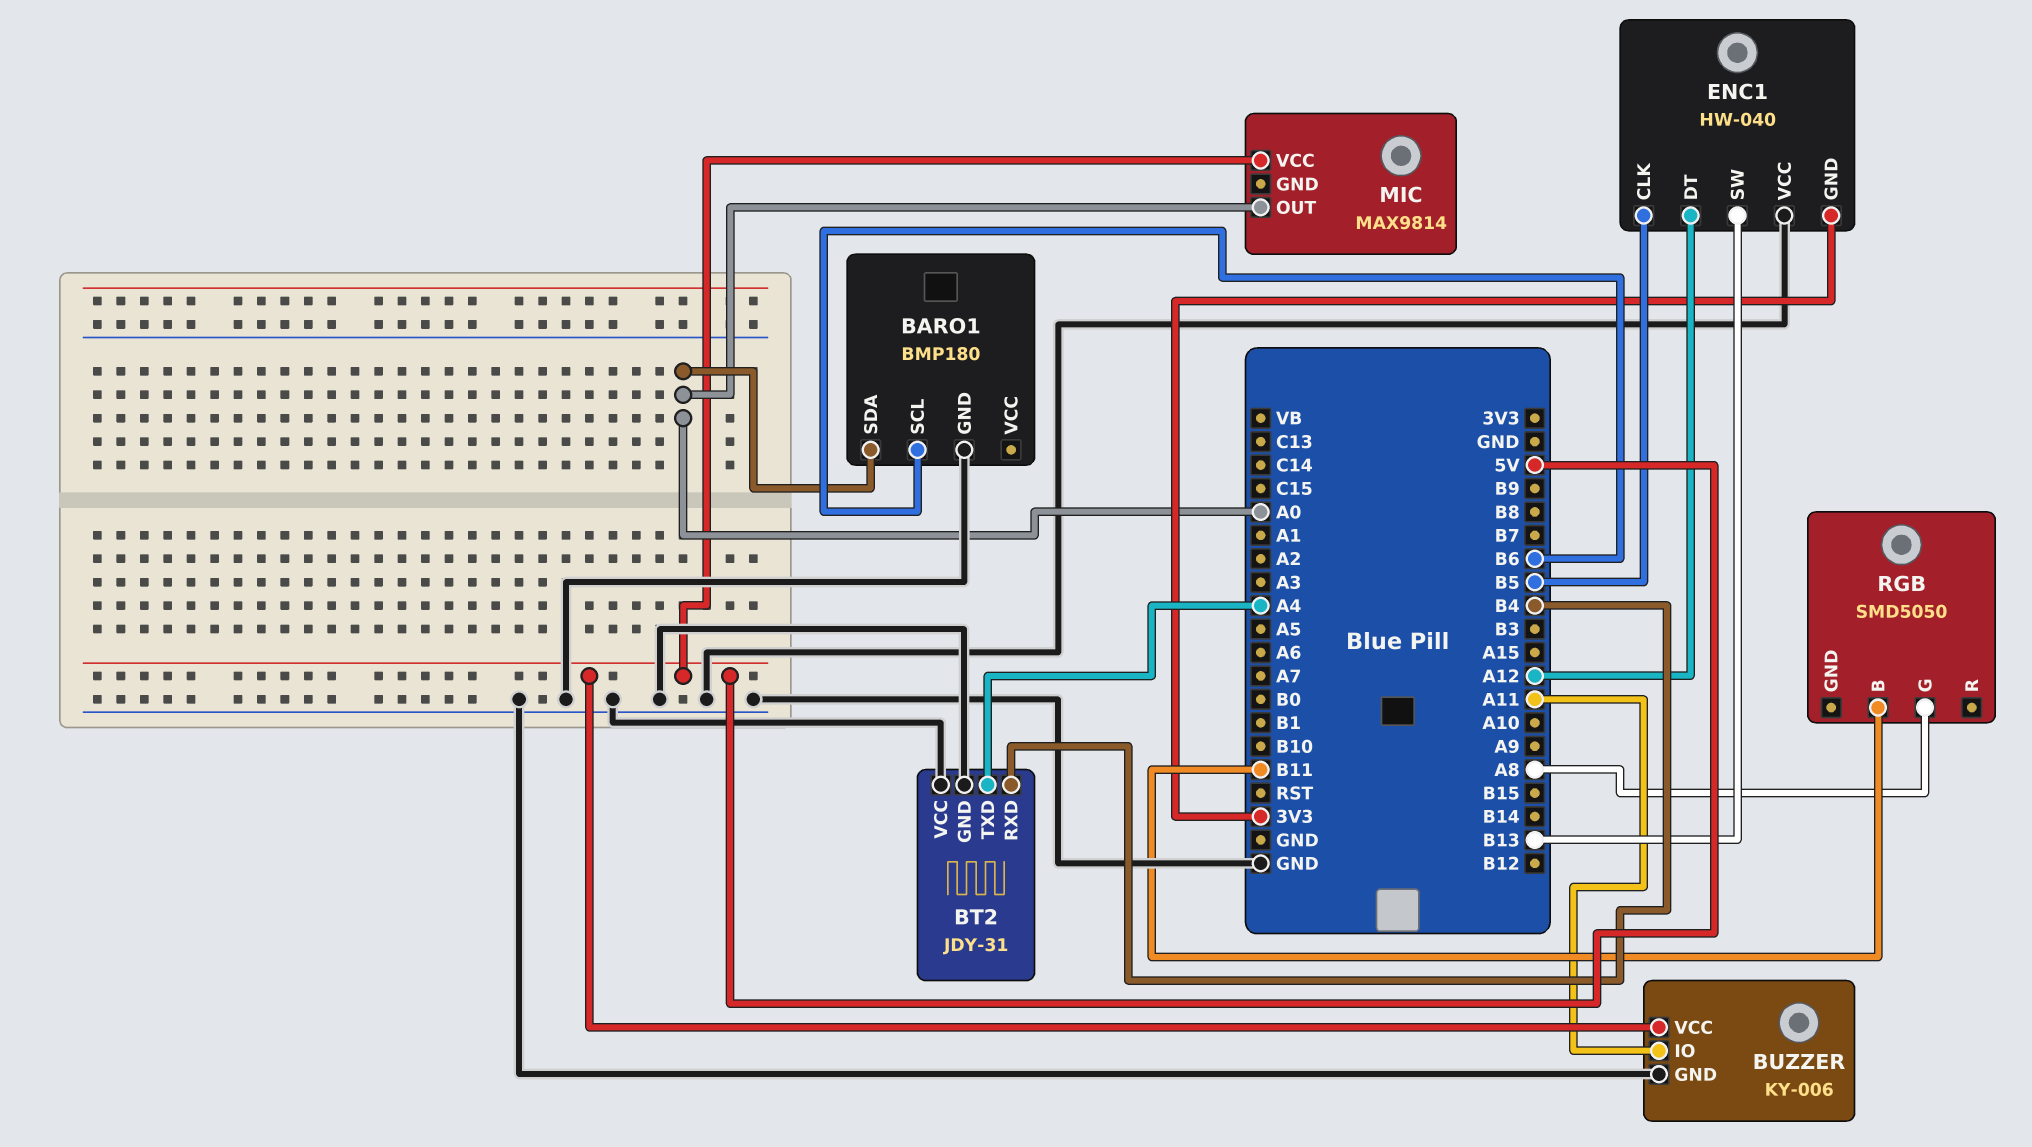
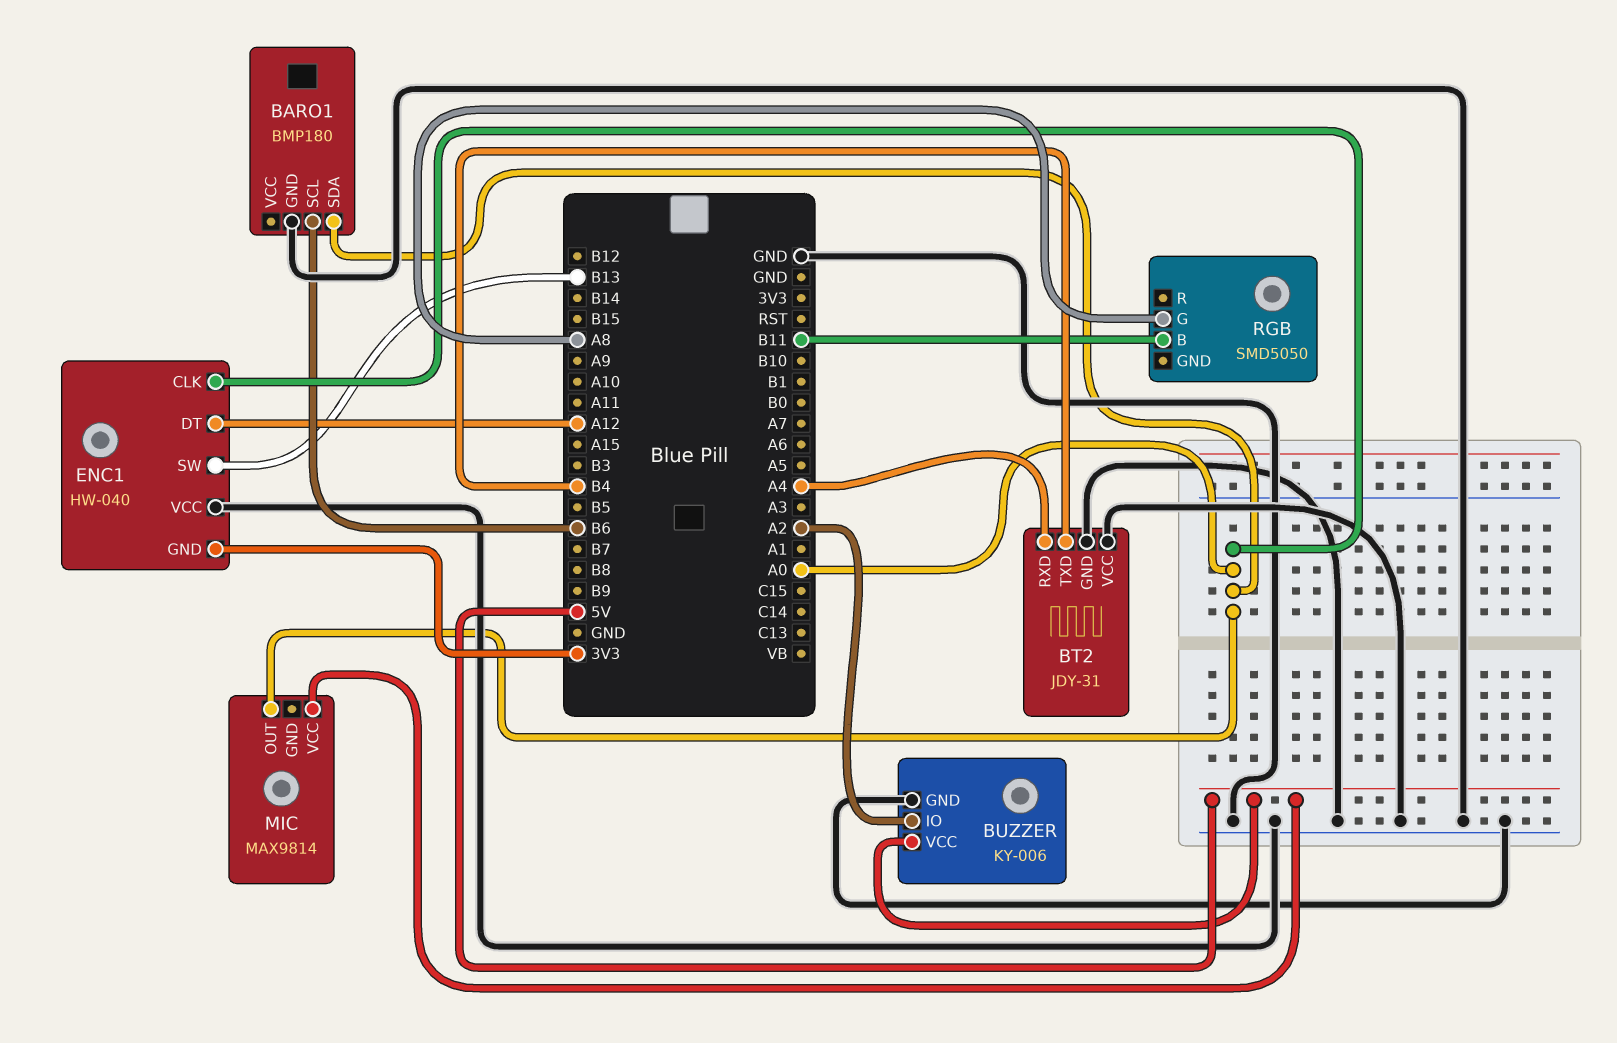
BT2 pin RXD: B4 -> A4
BT2 pin TXD: A4 -> B4
BUZZER pin IO: A11 -> A2
ENC1 pin CLK: B5 -> A0

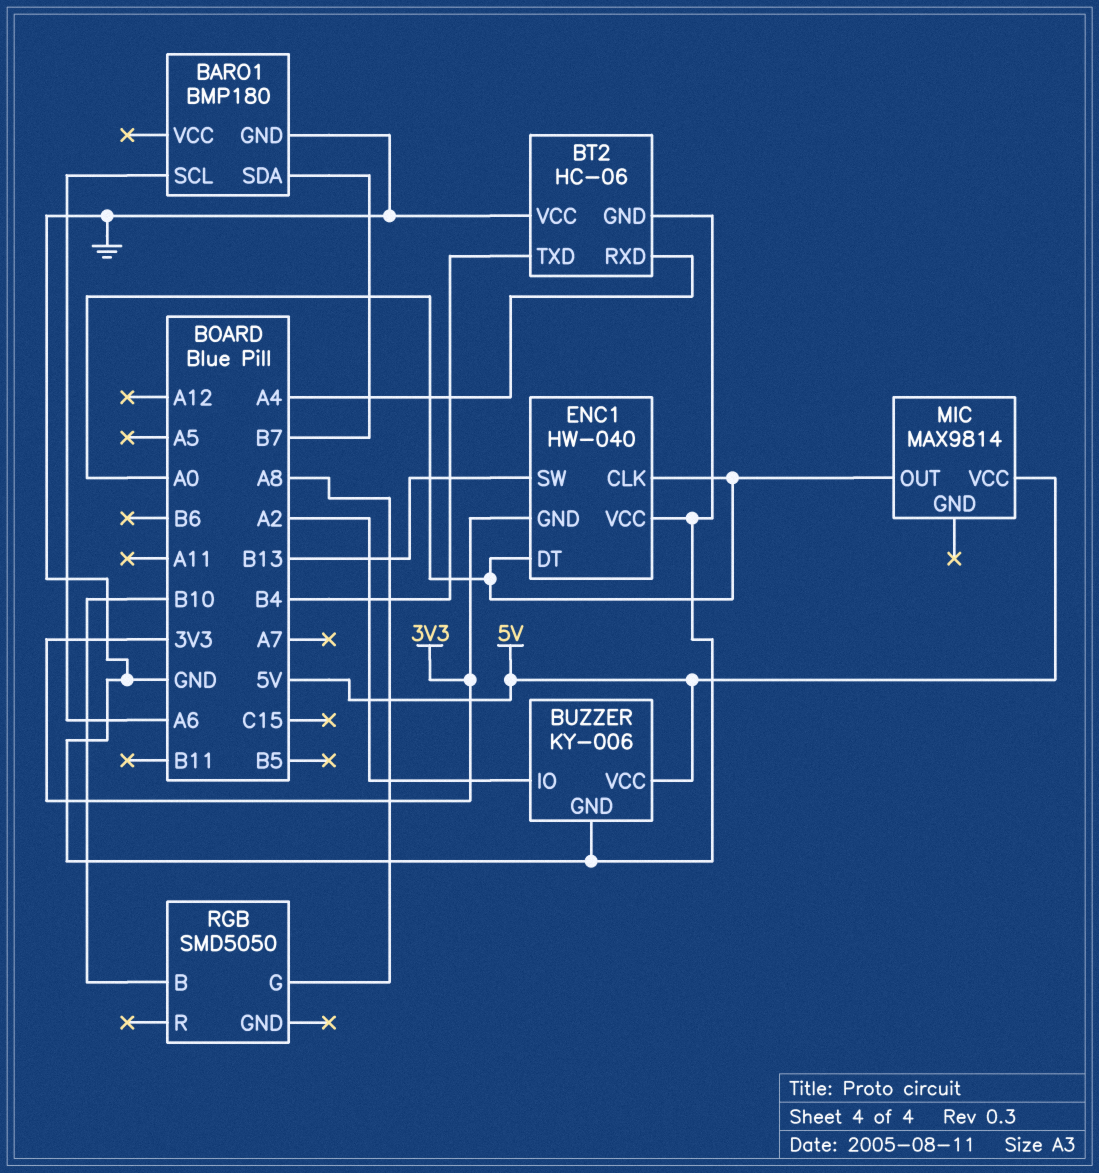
BARO1 pin SCL: B6 -> A6
BARO1 pin SDA: A0 -> B7
BT2: JDY-31 -> HC-06
ENC1 pin DT: A12 -> A0
RGB pin B: B11 -> B10

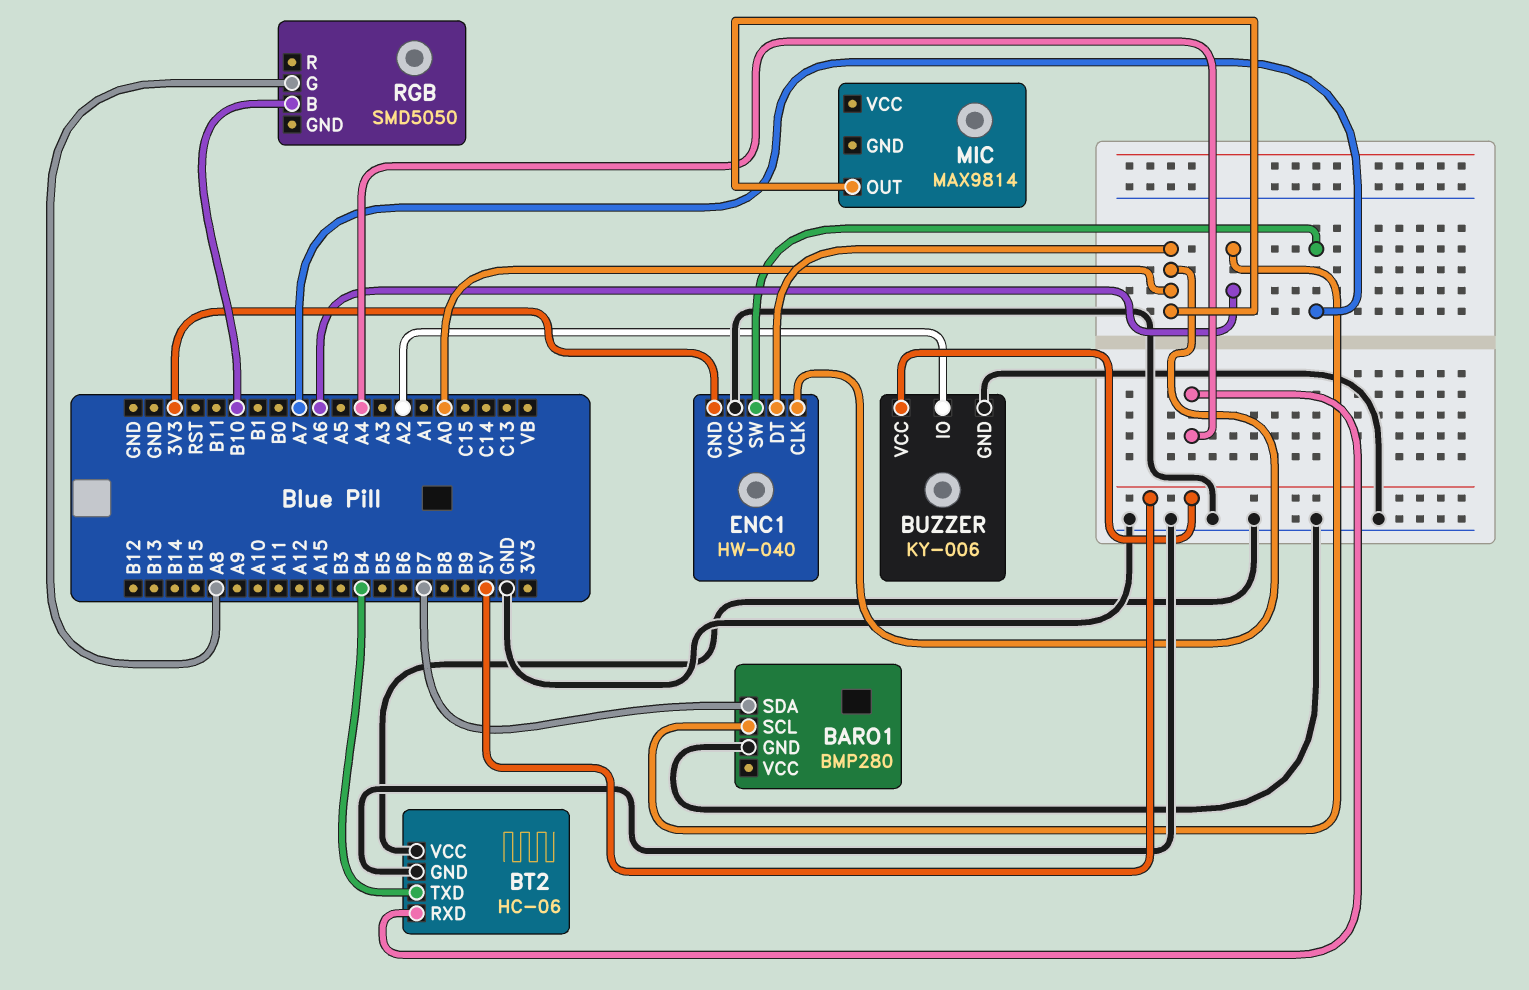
BARO1: BMP180 -> BMP280
ENC1 pin SW: B13 -> A7
MIC pin VCC: 5V -> none

